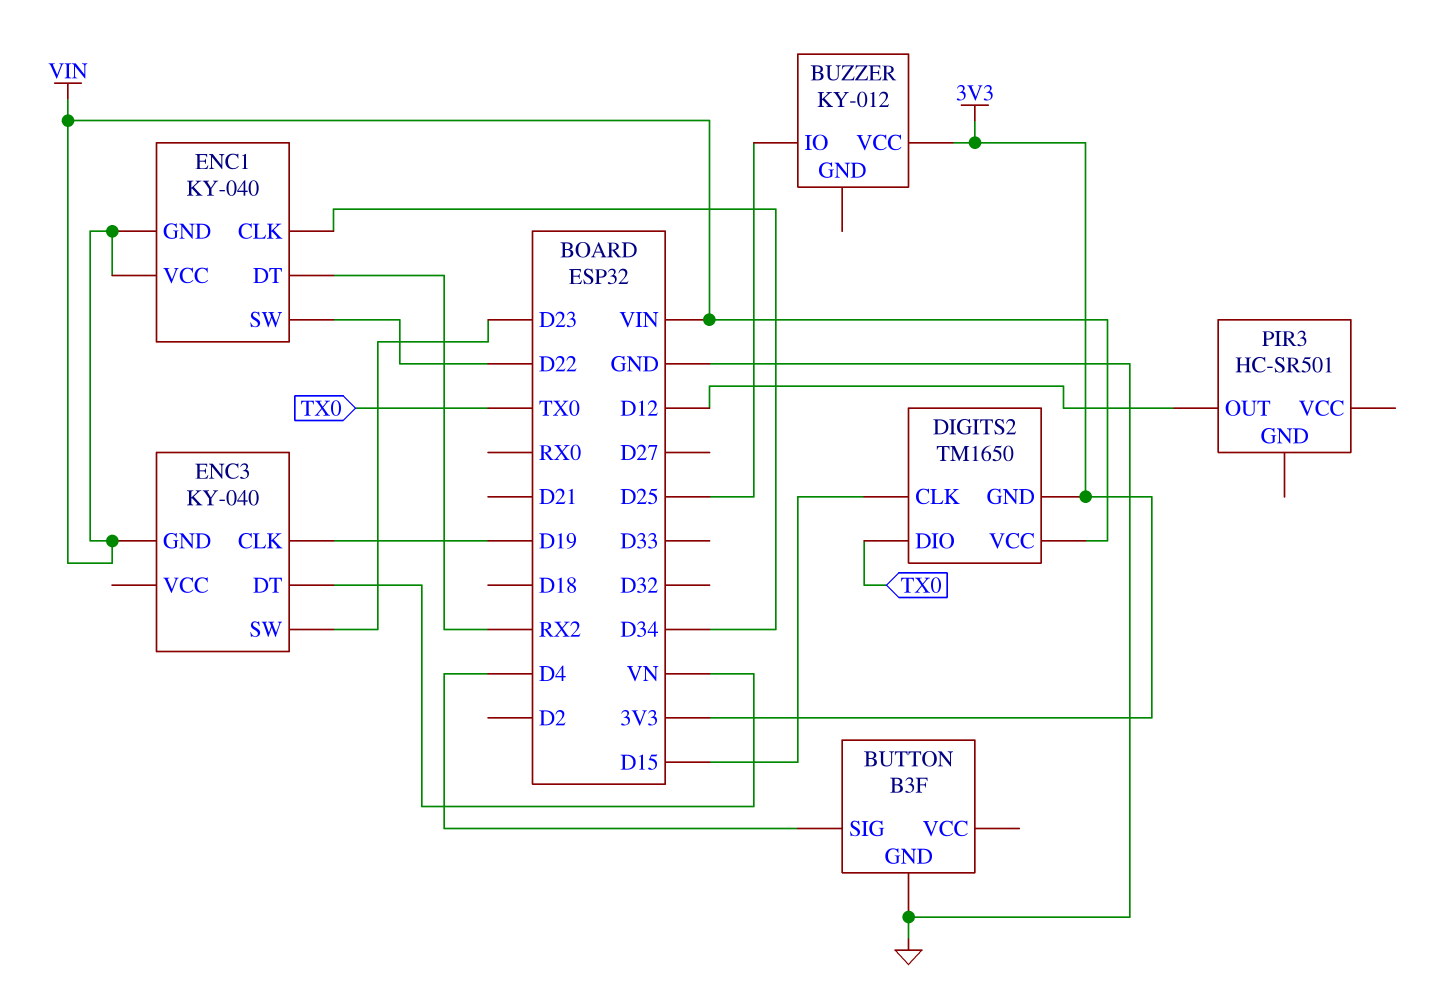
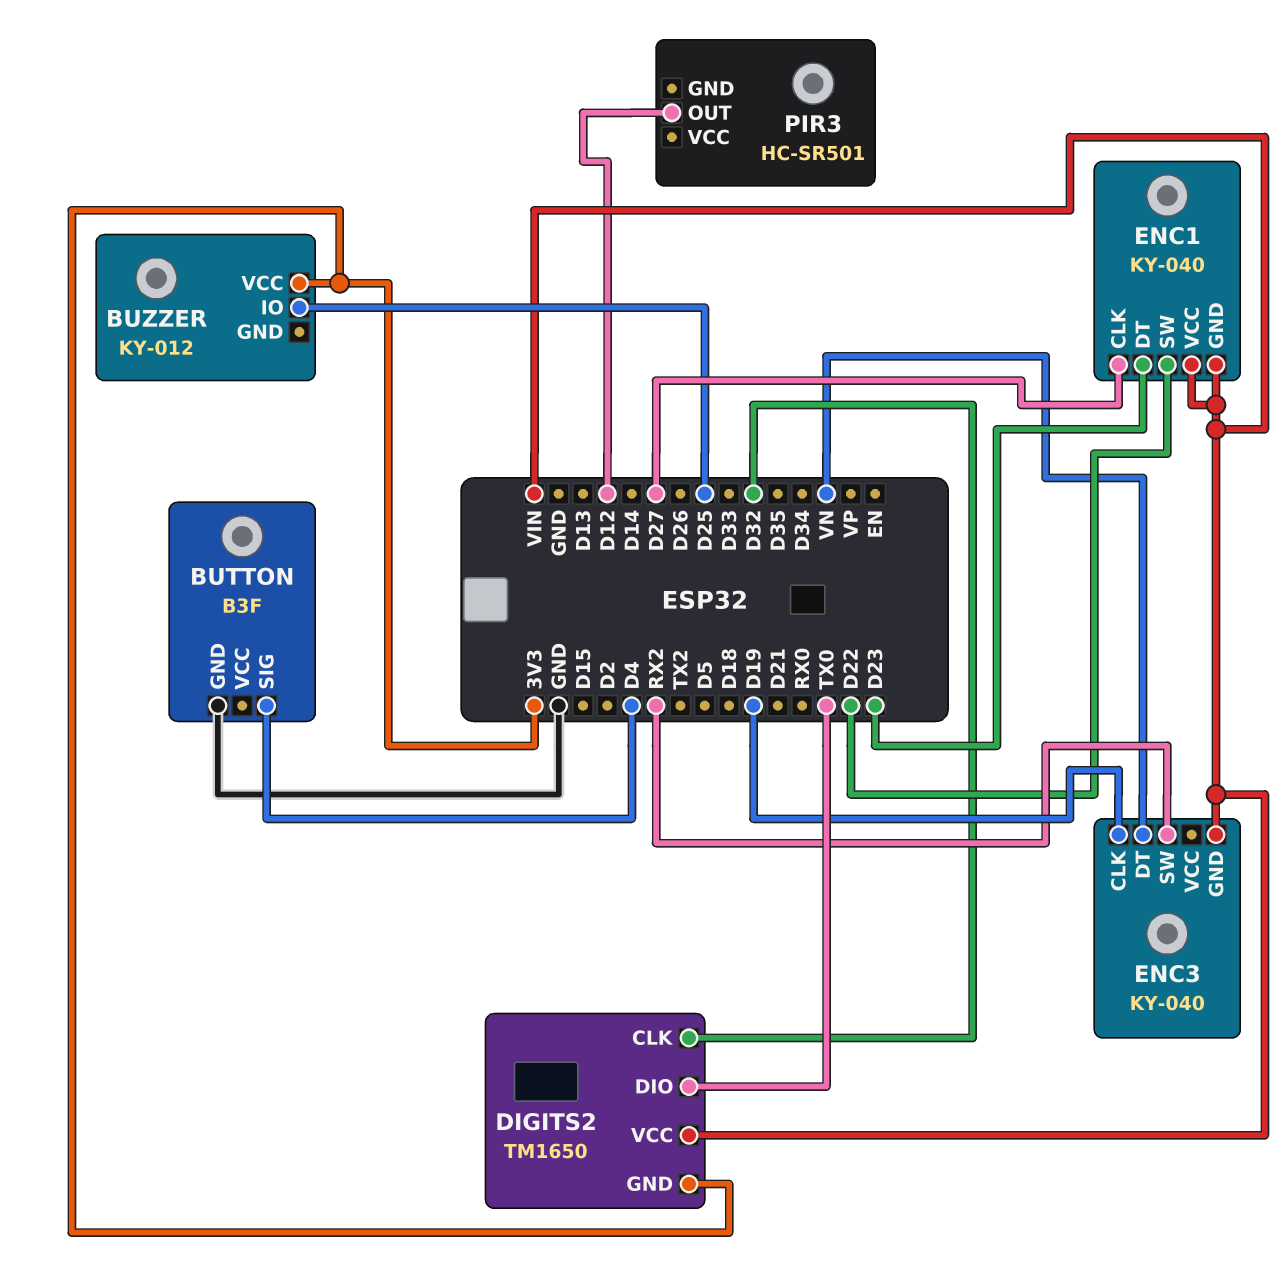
DIGITS2 pin CLK: D15 -> D32
ENC1 pin CLK: D34 -> D27
ENC1 pin DT: RX2 -> D23
ENC3 pin SW: D23 -> RX2

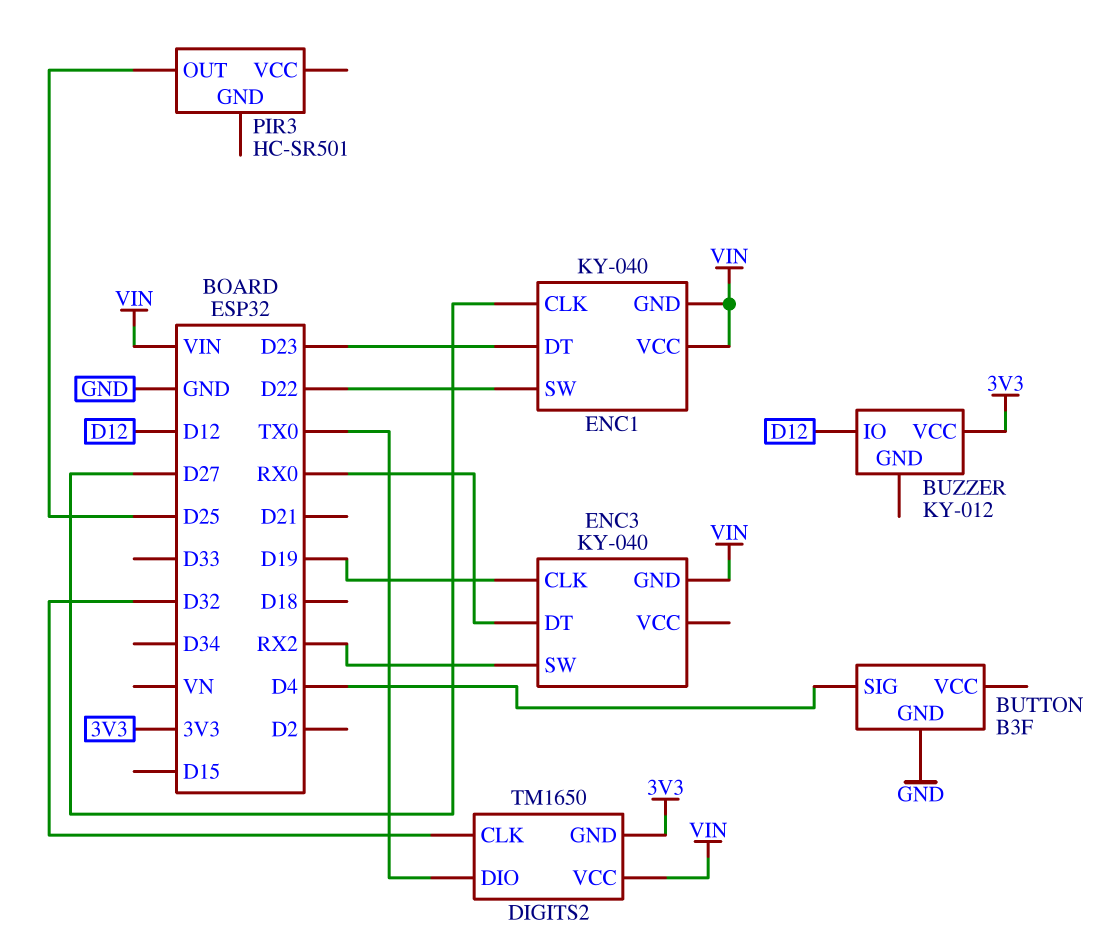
BUZZER pin IO: D25 -> D12
ENC3 pin DT: VN -> RX0
PIR3 pin OUT: D12 -> D25

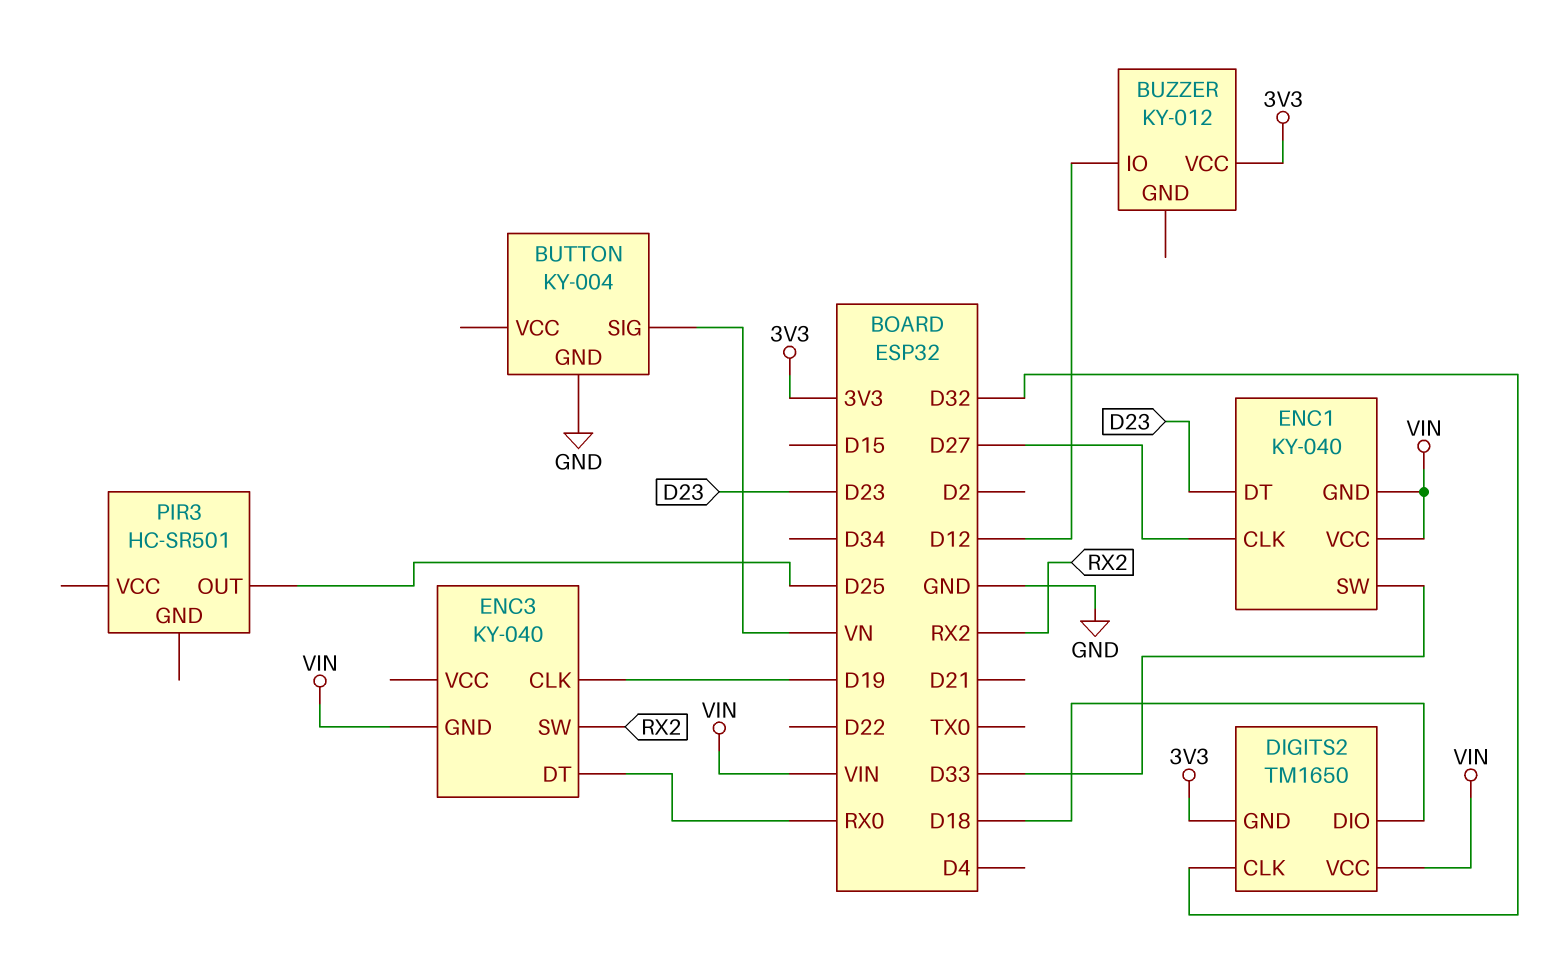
BUTTON: B3F -> KY-004
BUTTON pin SIG: D4 -> VN
DIGITS2 pin DIO: TX0 -> D18
ENC1 pin SW: D22 -> D33

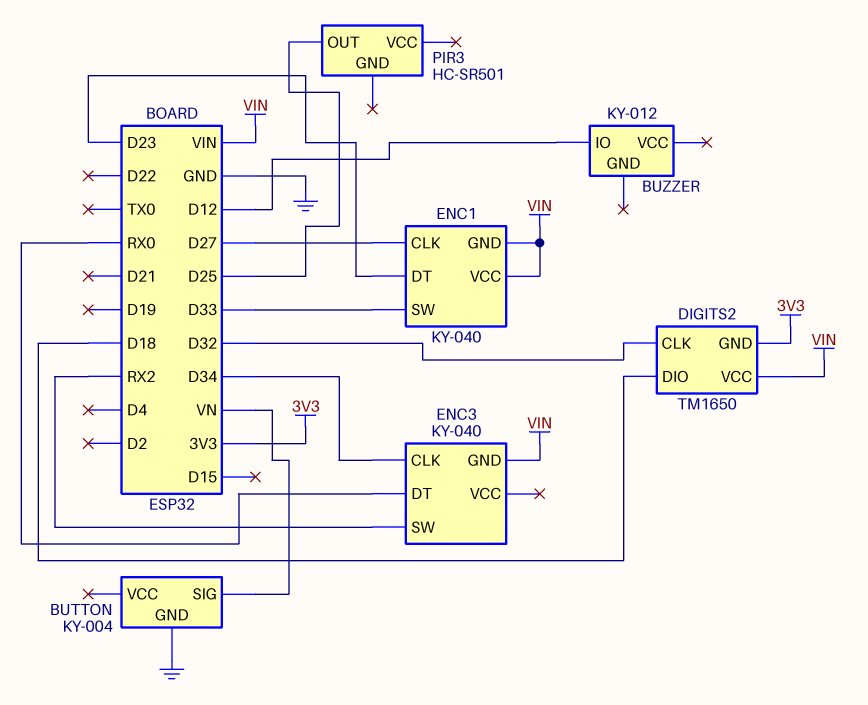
BUZZER pin VCC: 3V3 -> none
ENC3 pin CLK: D19 -> D34

